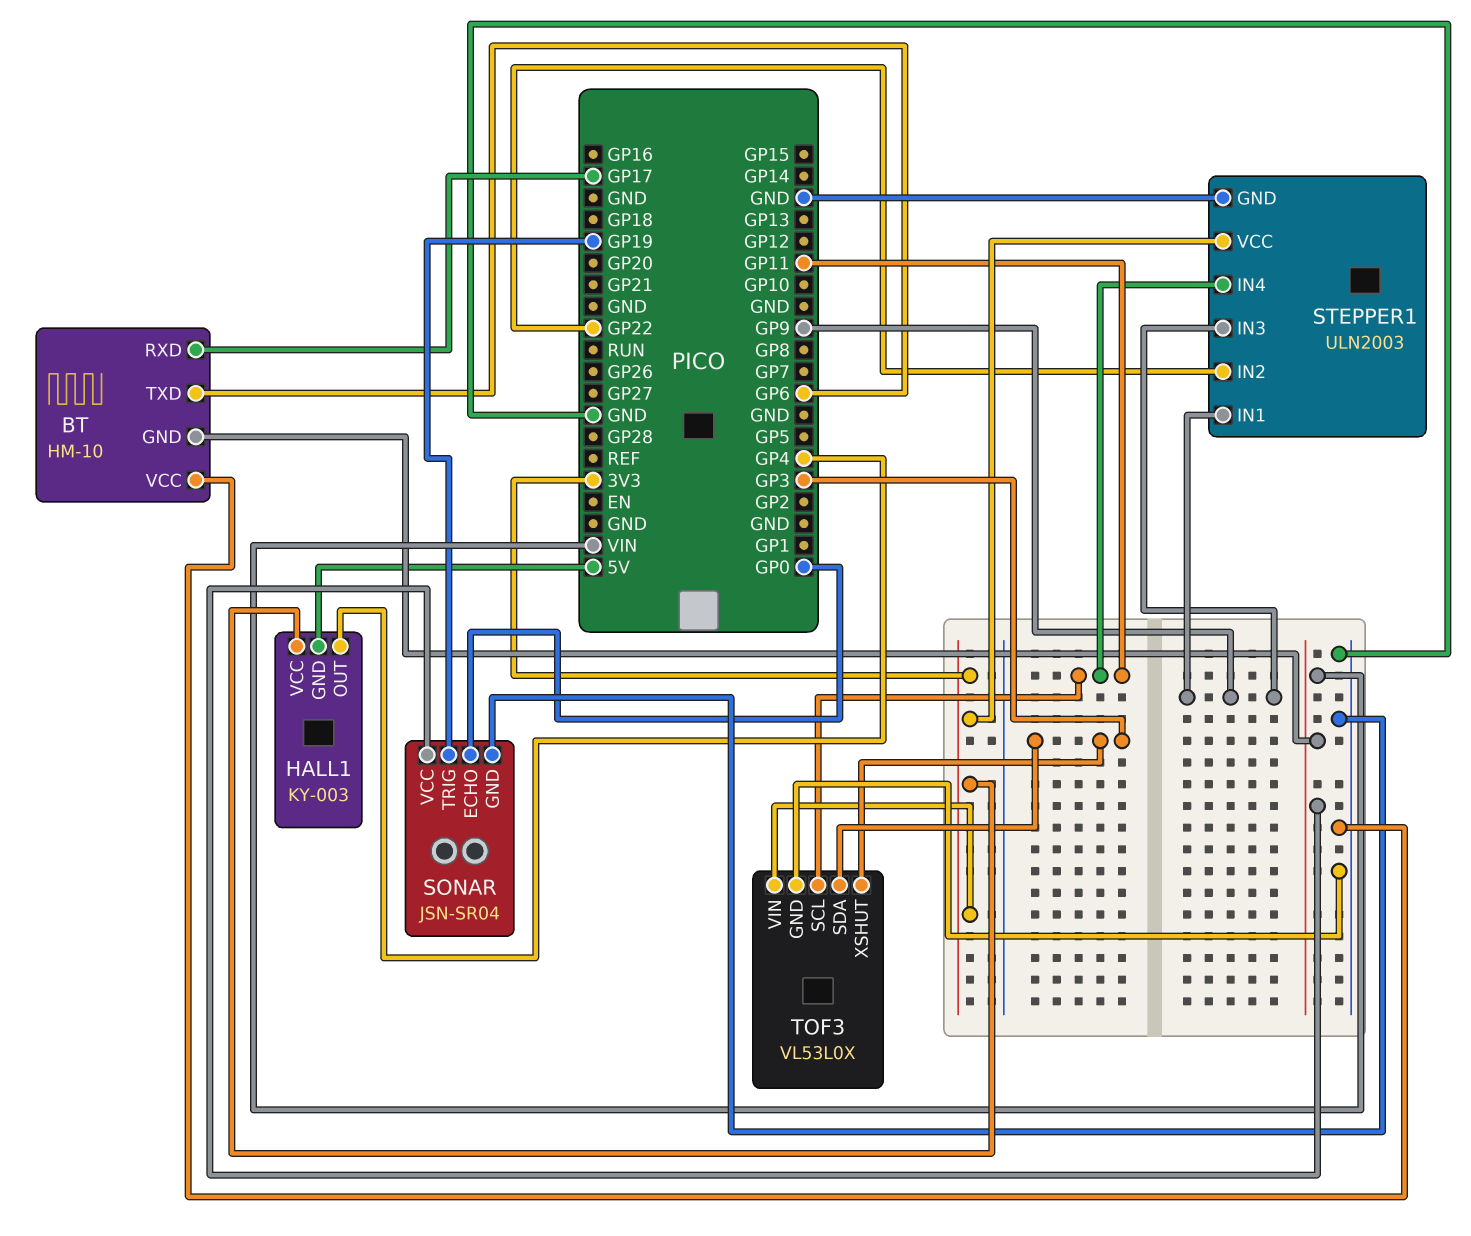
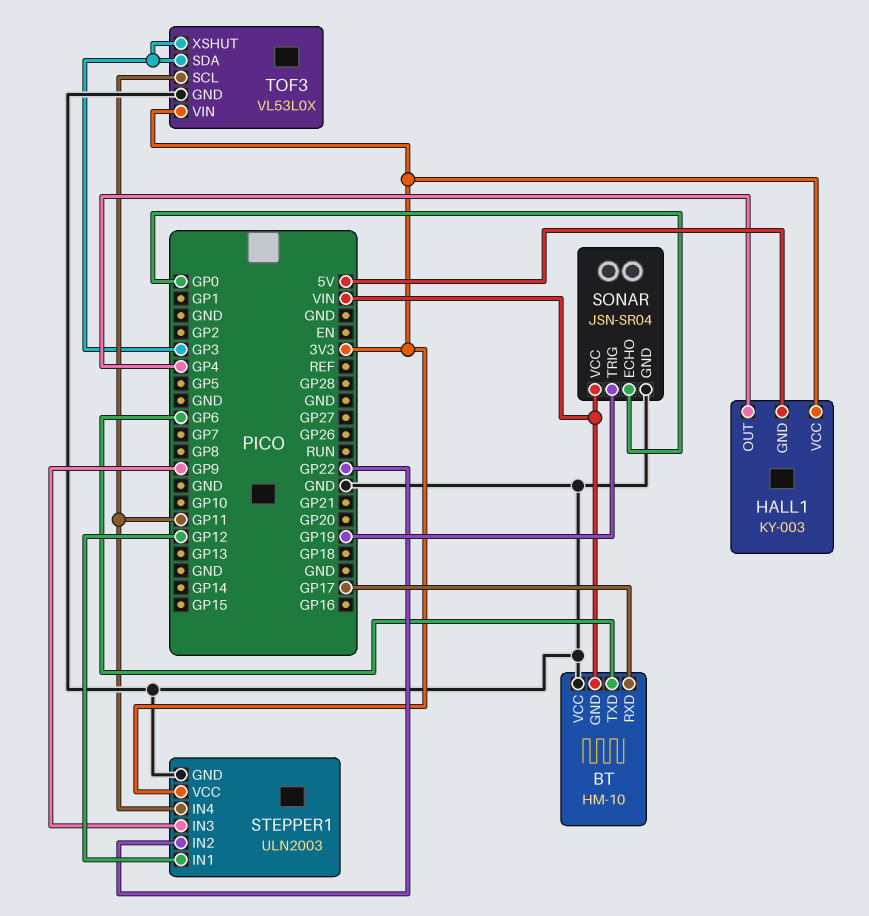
STEPPER1 pin IN1: GP9 -> GP12

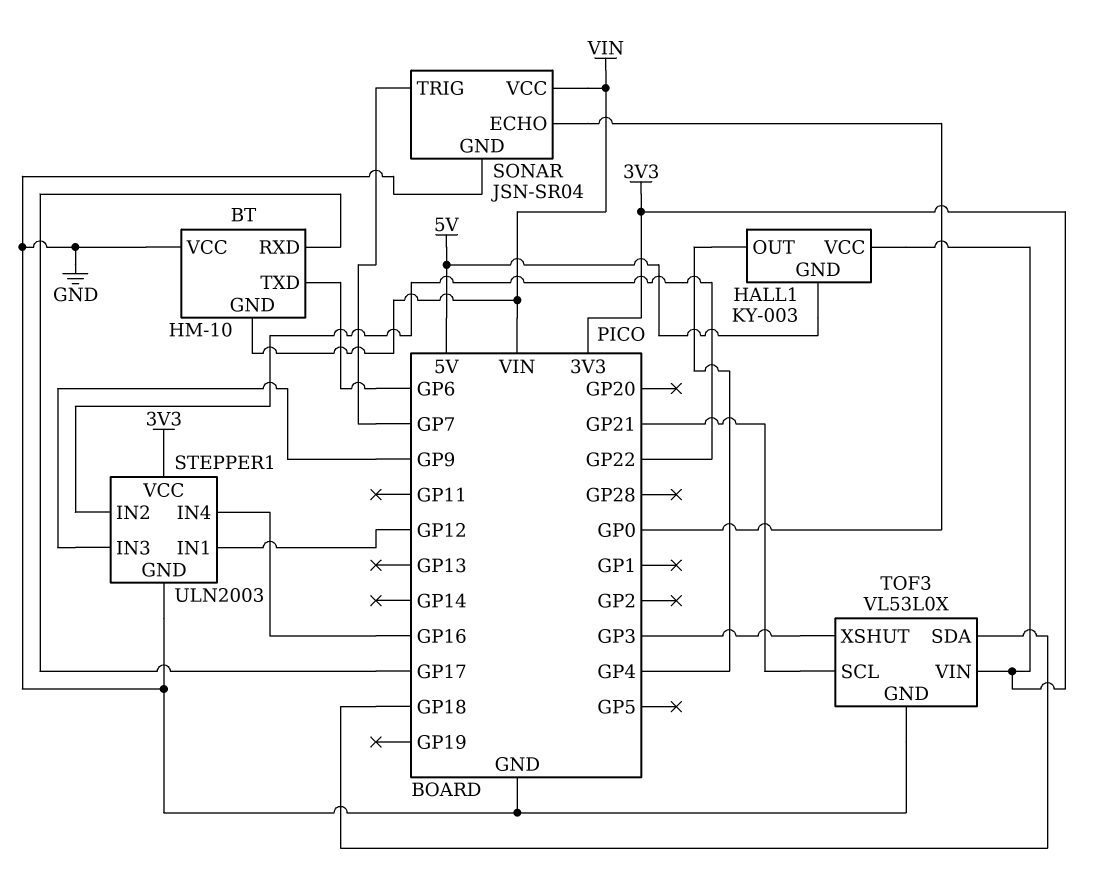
SONAR pin TRIG: GP19 -> GP7
STEPPER1 pin IN4: GP11 -> GP16
TOF3 pin SCL: GP11 -> GP21
TOF3 pin SDA: GP3 -> GP18

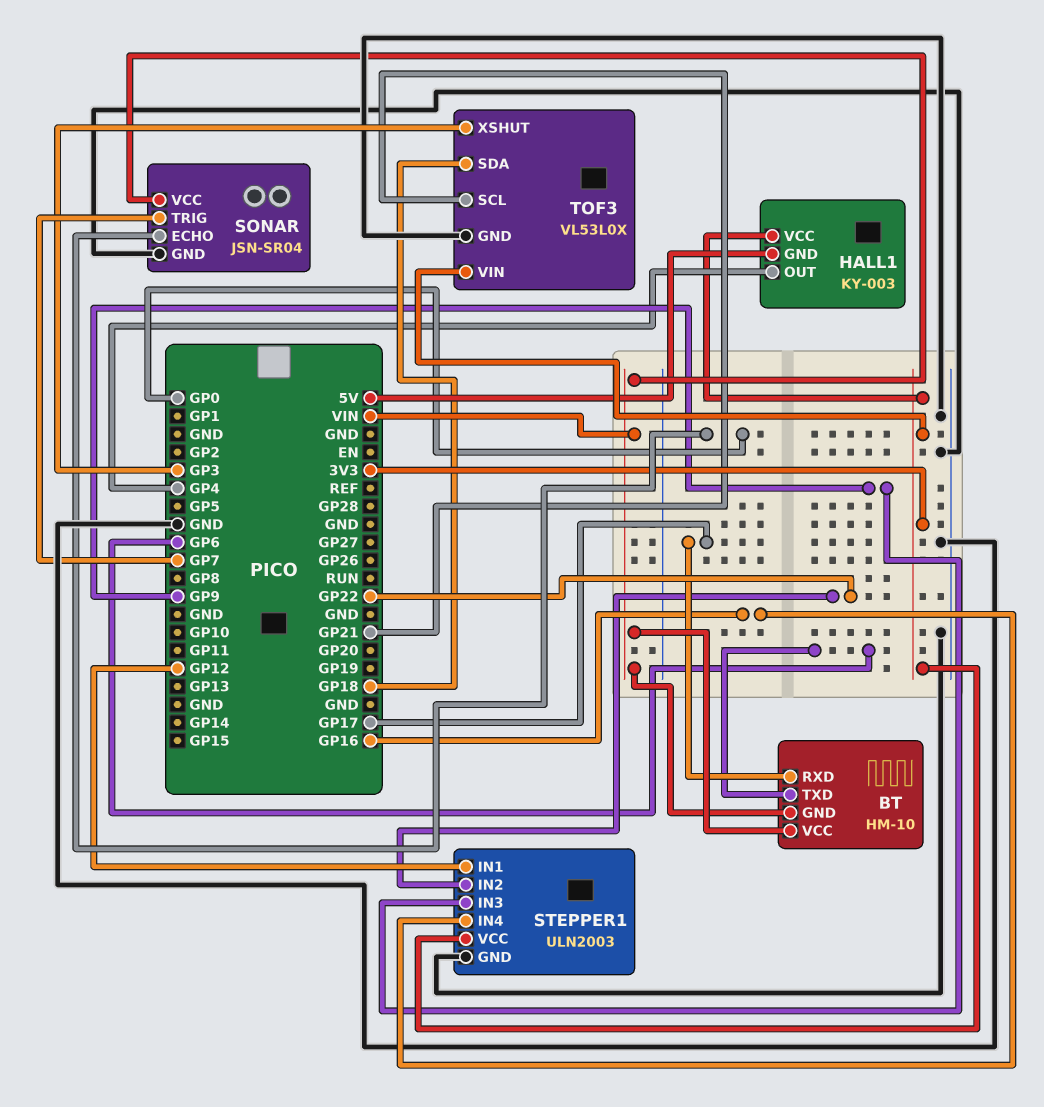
BT pin VCC: GND -> VIN

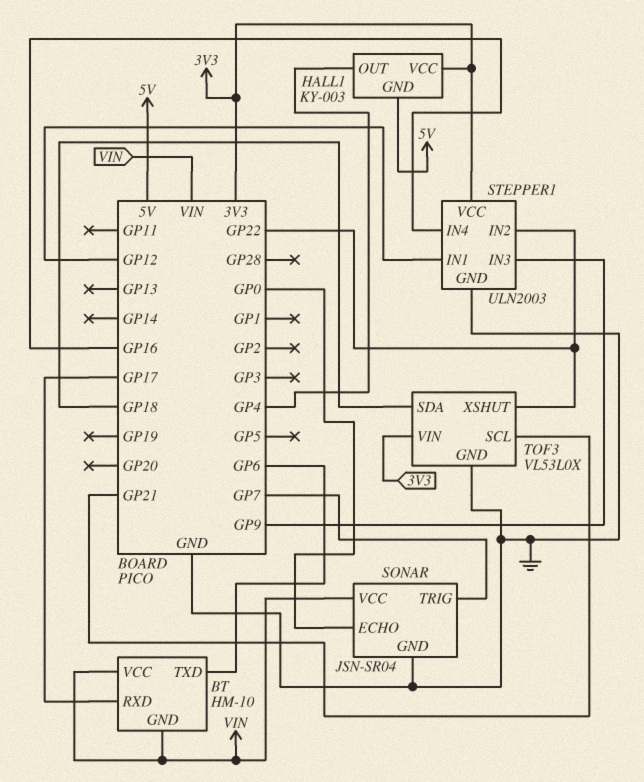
TOF3 pin XSHUT: GP3 -> GP22

